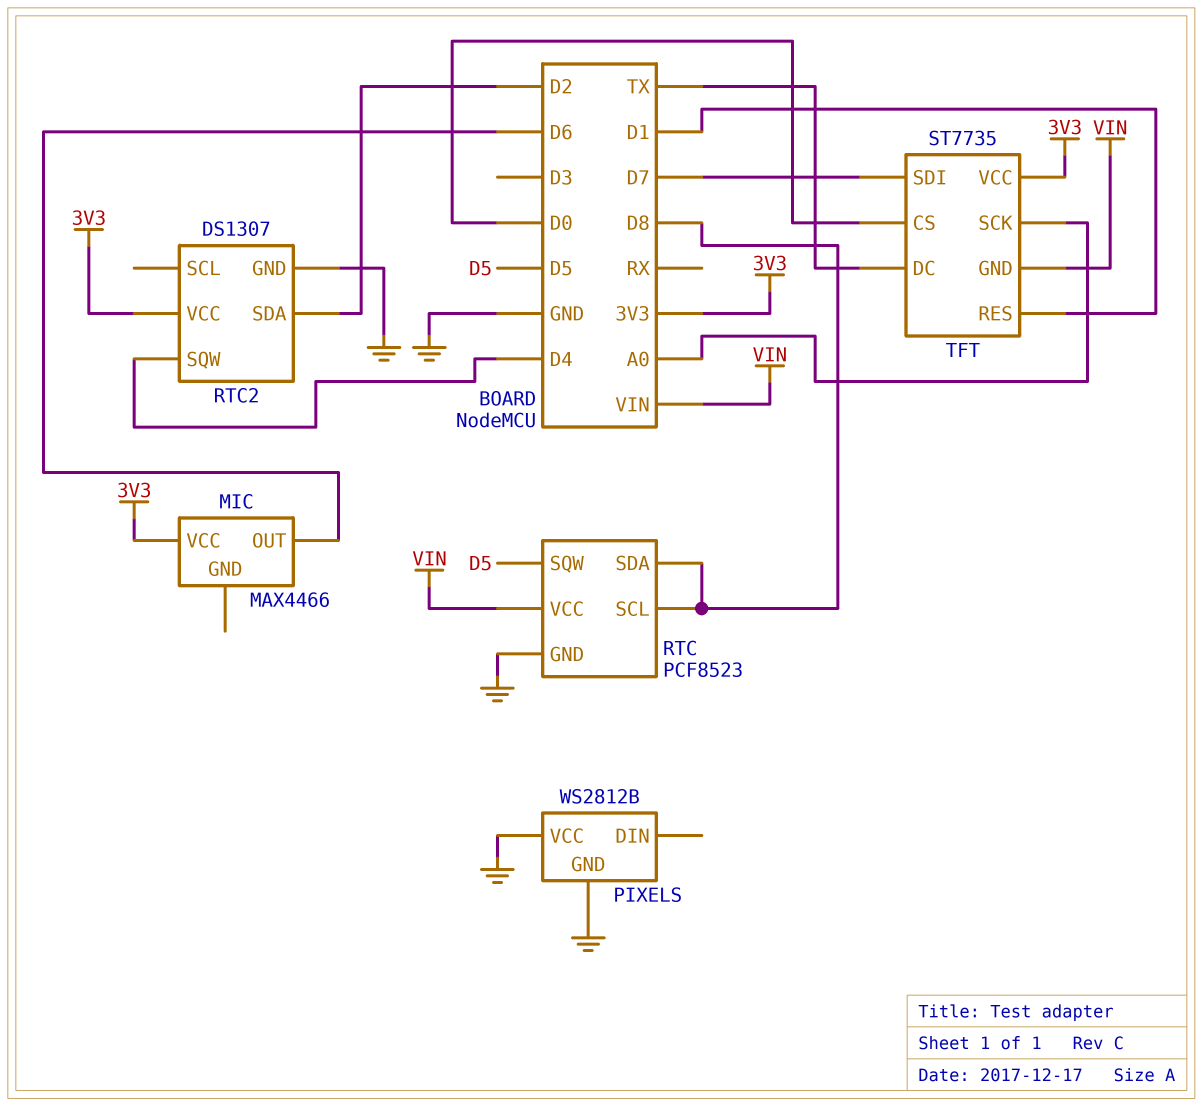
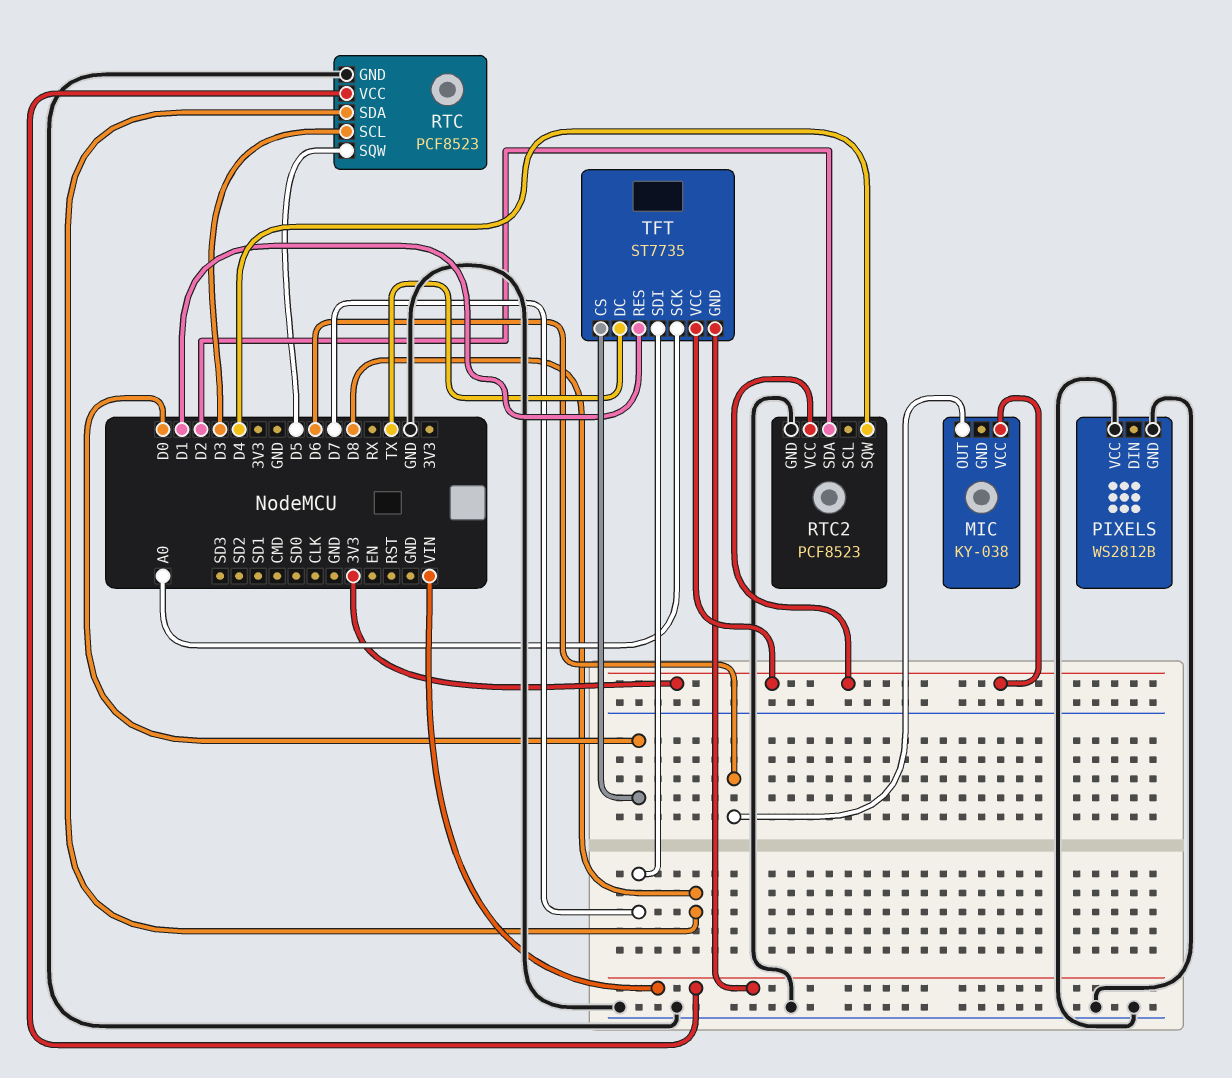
MIC: MAX4466 -> KY-038
RTC pin SCL: D8 -> D3
RTC2: DS1307 -> PCF8523

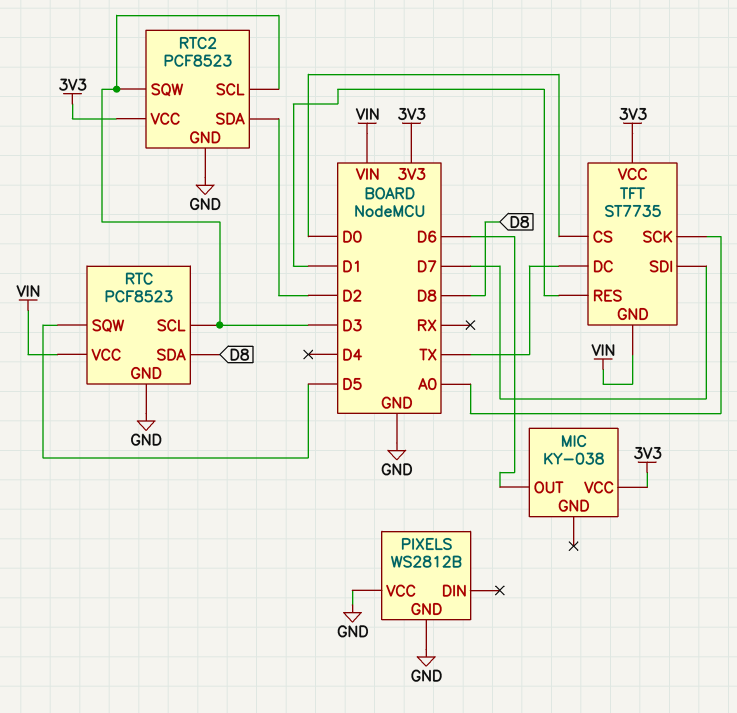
RTC2 pin SCL: none -> D3
RTC2 pin SQW: D4 -> D3

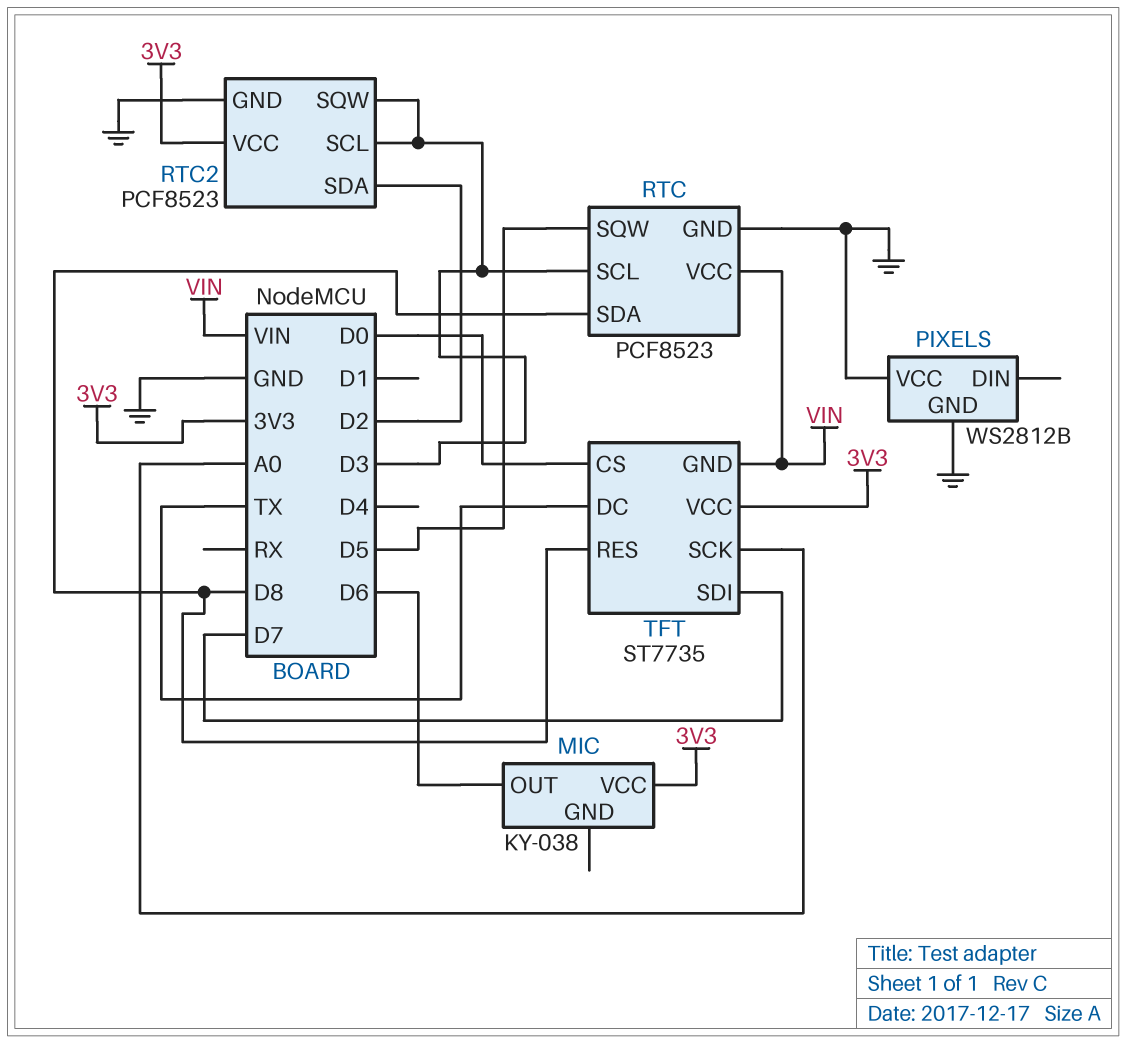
TFT pin RES: D1 -> D8

